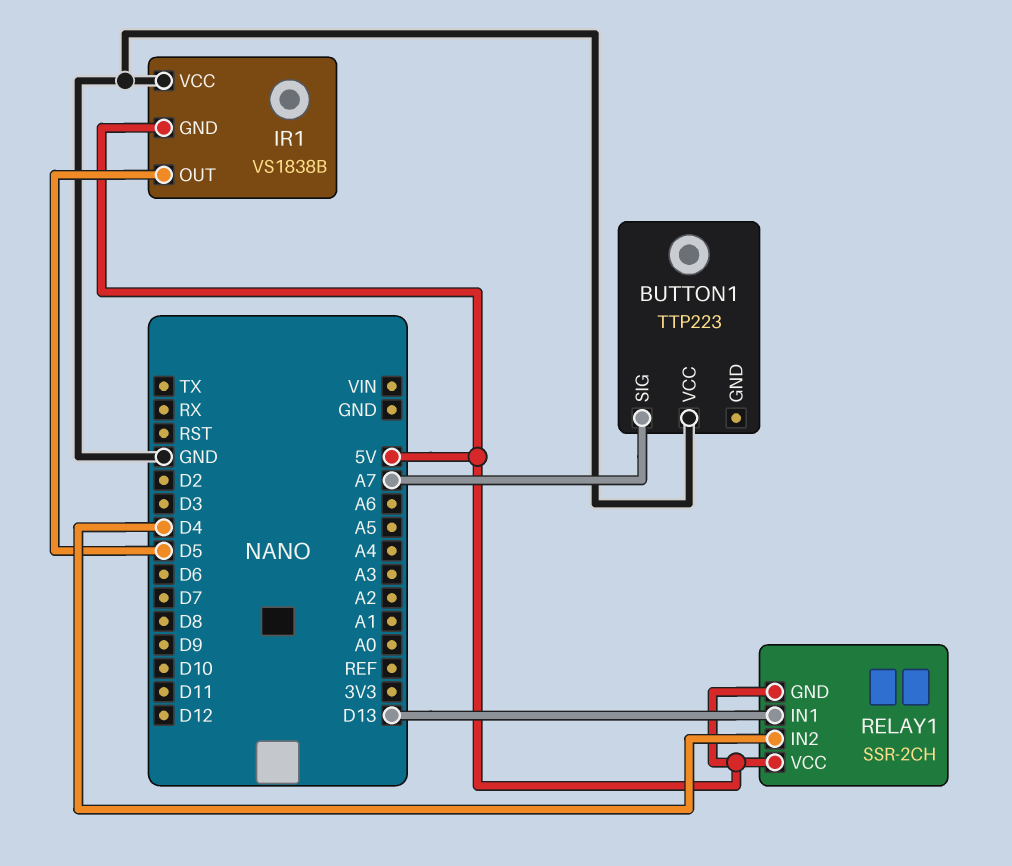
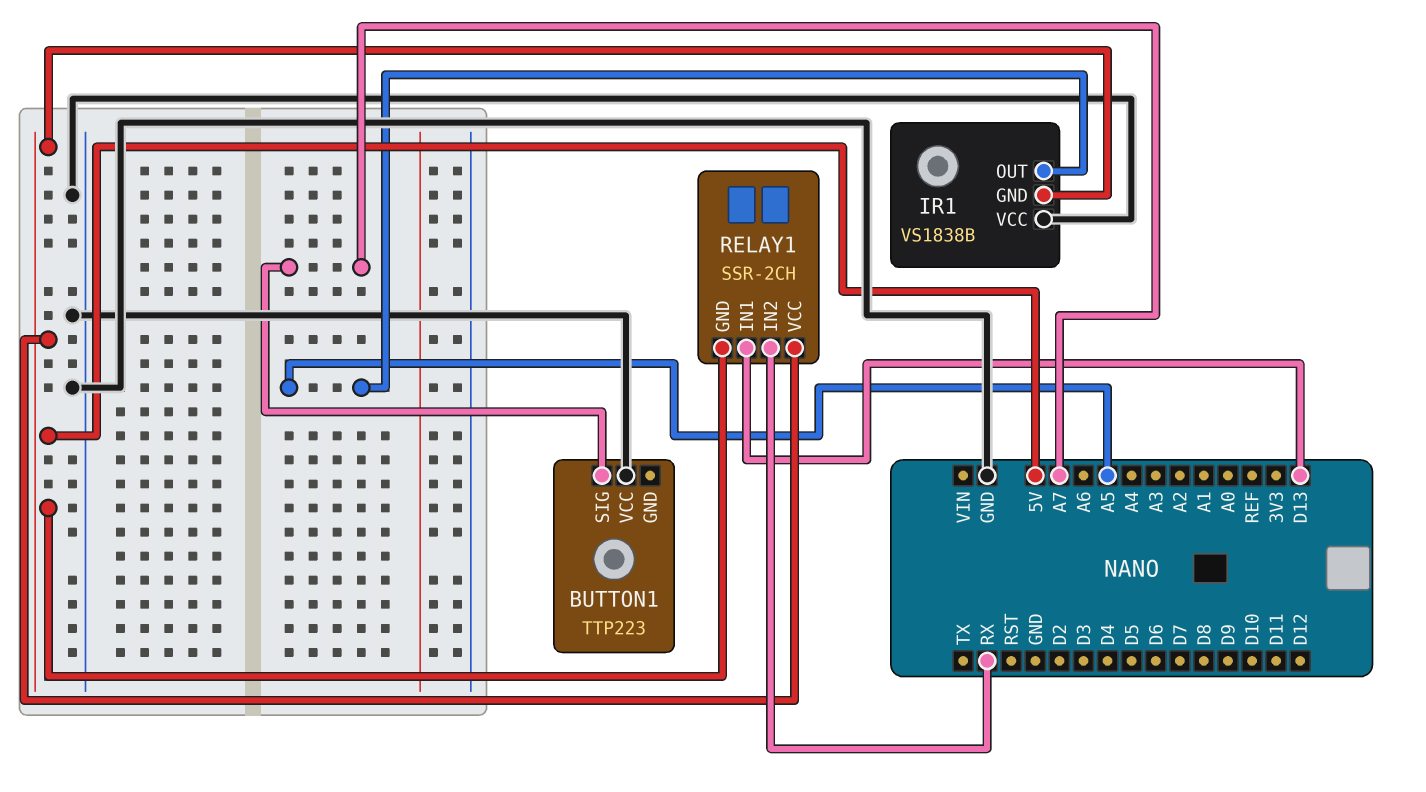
IR1 pin OUT: D5 -> A5
RELAY1 pin IN2: D4 -> RX

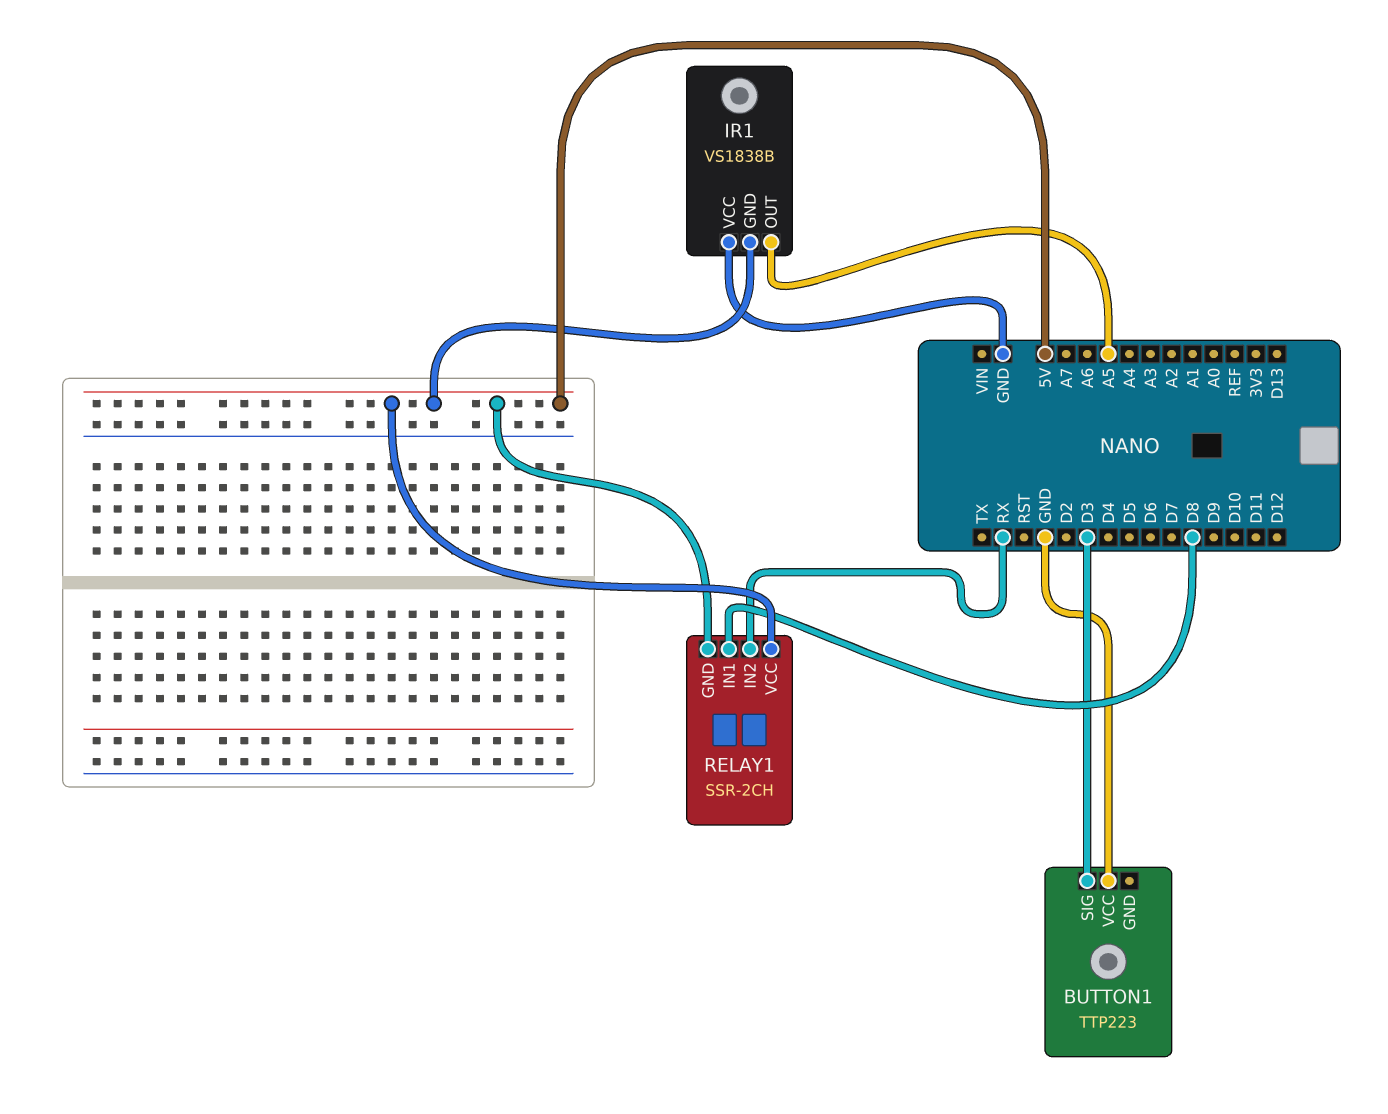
BUTTON1 pin SIG: A7 -> D3
RELAY1 pin IN1: D13 -> D8

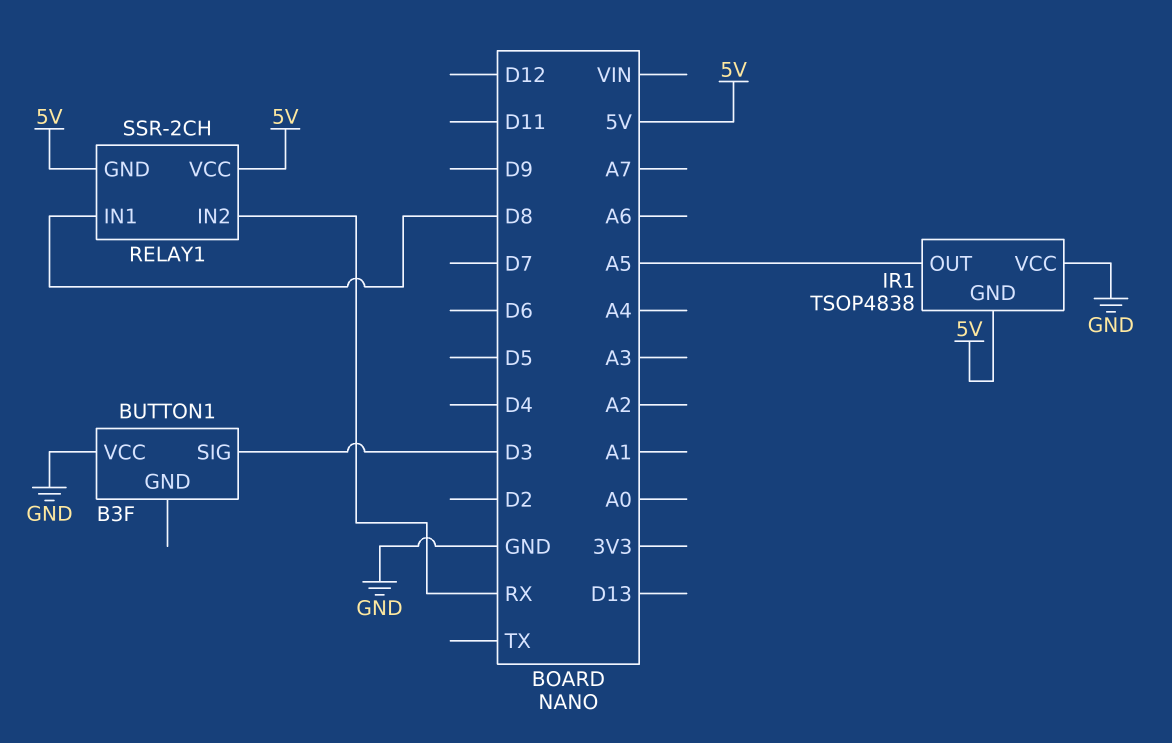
BUTTON1: TTP223 -> B3F
IR1: VS1838B -> TSOP4838

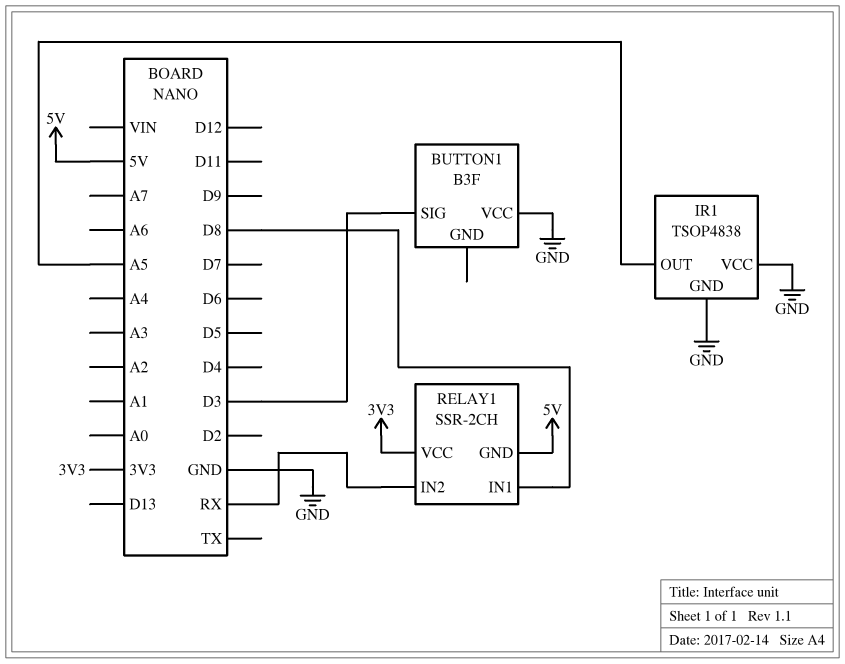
IR1 pin GND: 5V -> GND
RELAY1 pin VCC: 5V -> 3V3

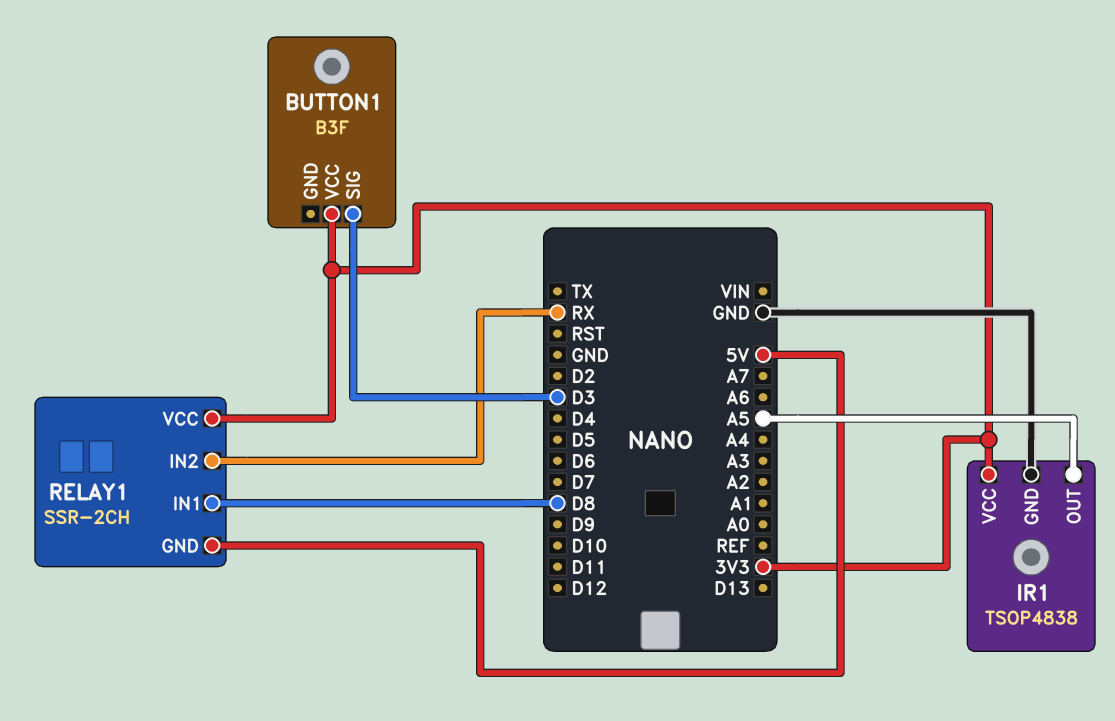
BUTTON1 pin VCC: GND -> 3V3
IR1 pin VCC: GND -> 3V3

